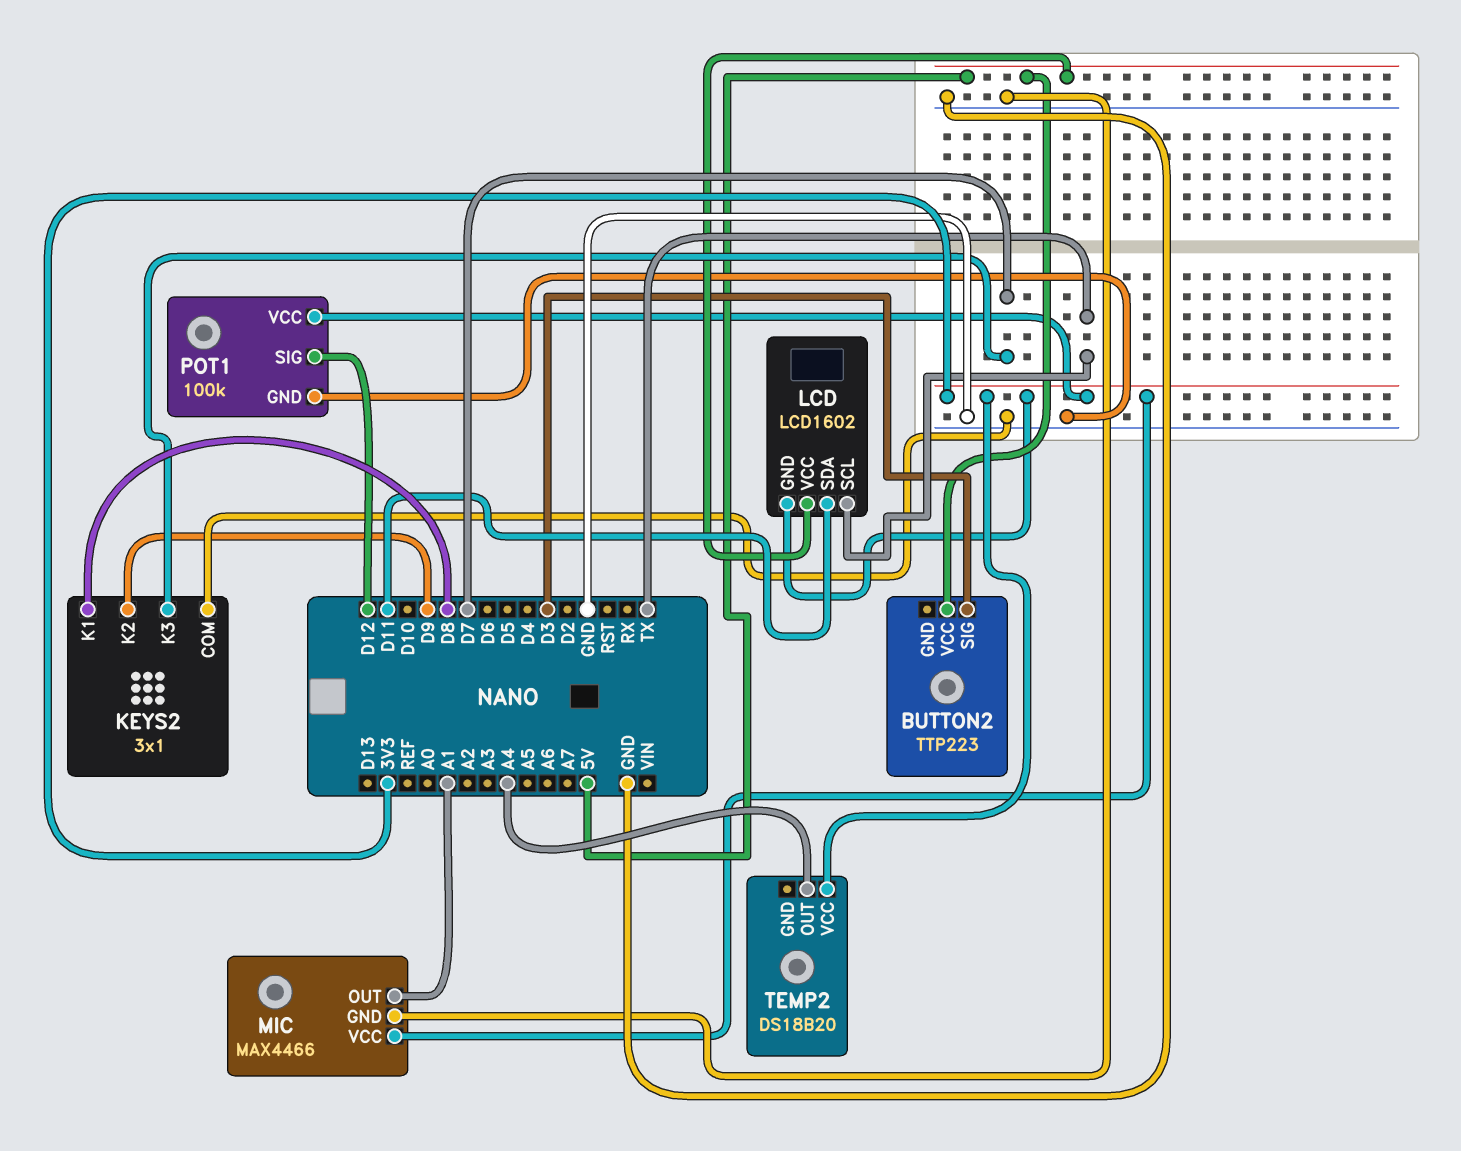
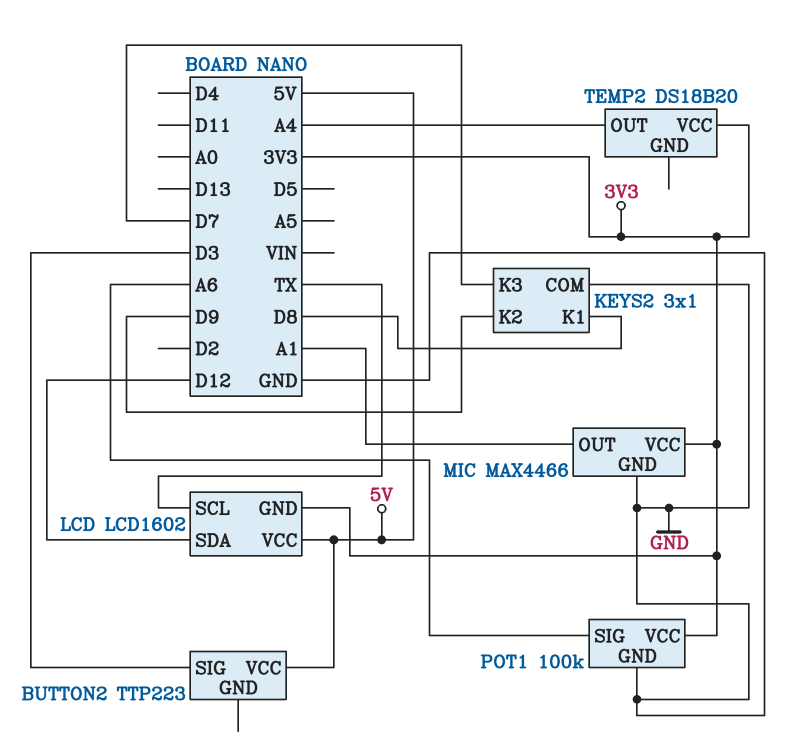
LCD pin SDA: D11 -> D12
POT1 pin SIG: D12 -> A6

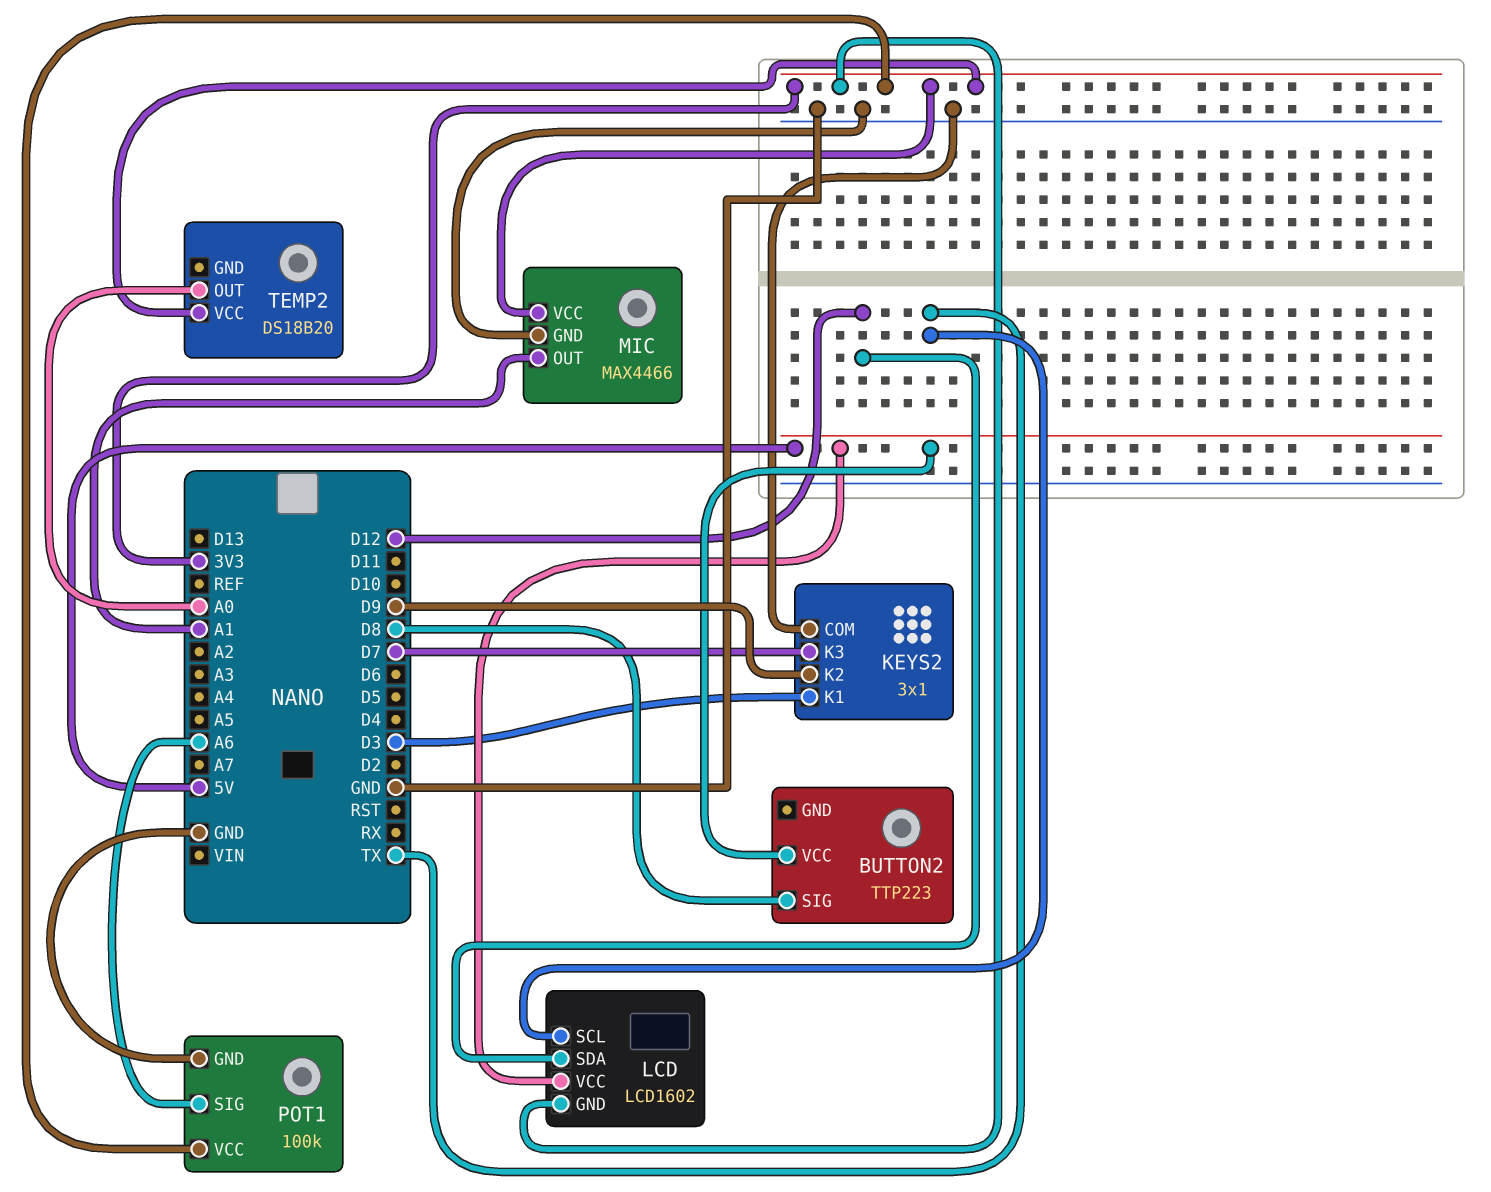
BUTTON2 pin SIG: D3 -> D8
KEYS2 pin K1: D8 -> D3
TEMP2 pin OUT: A4 -> A0

